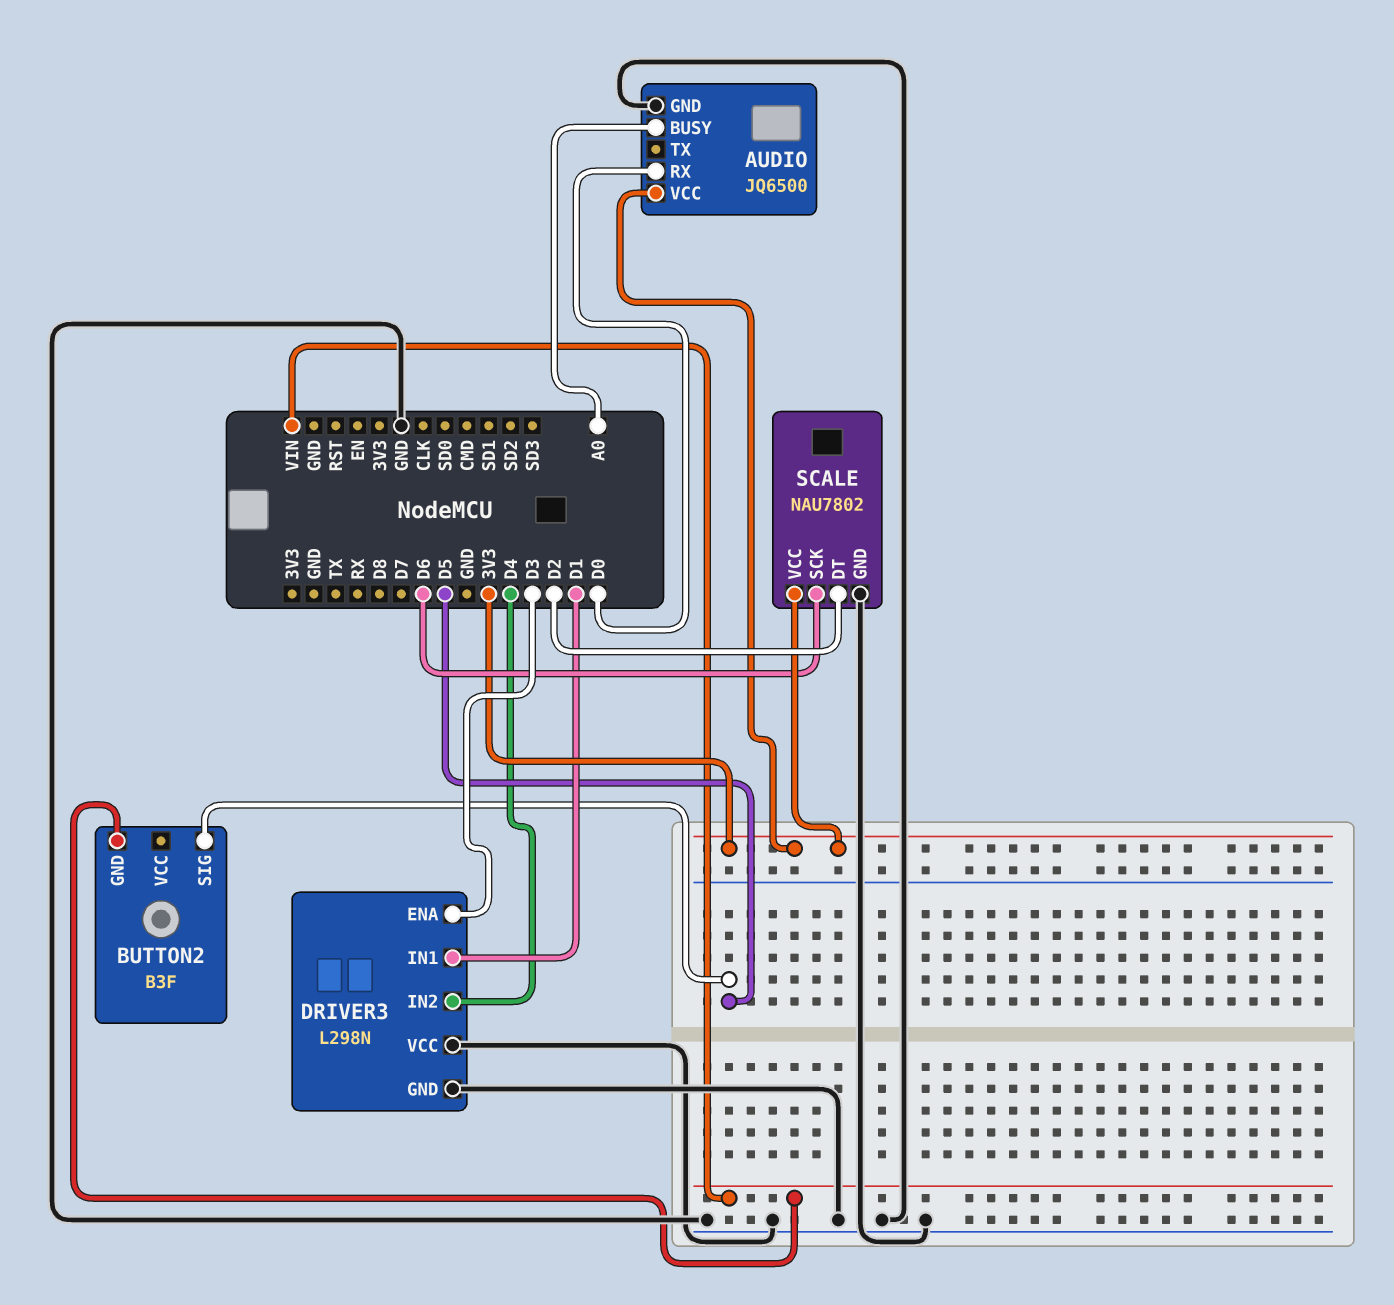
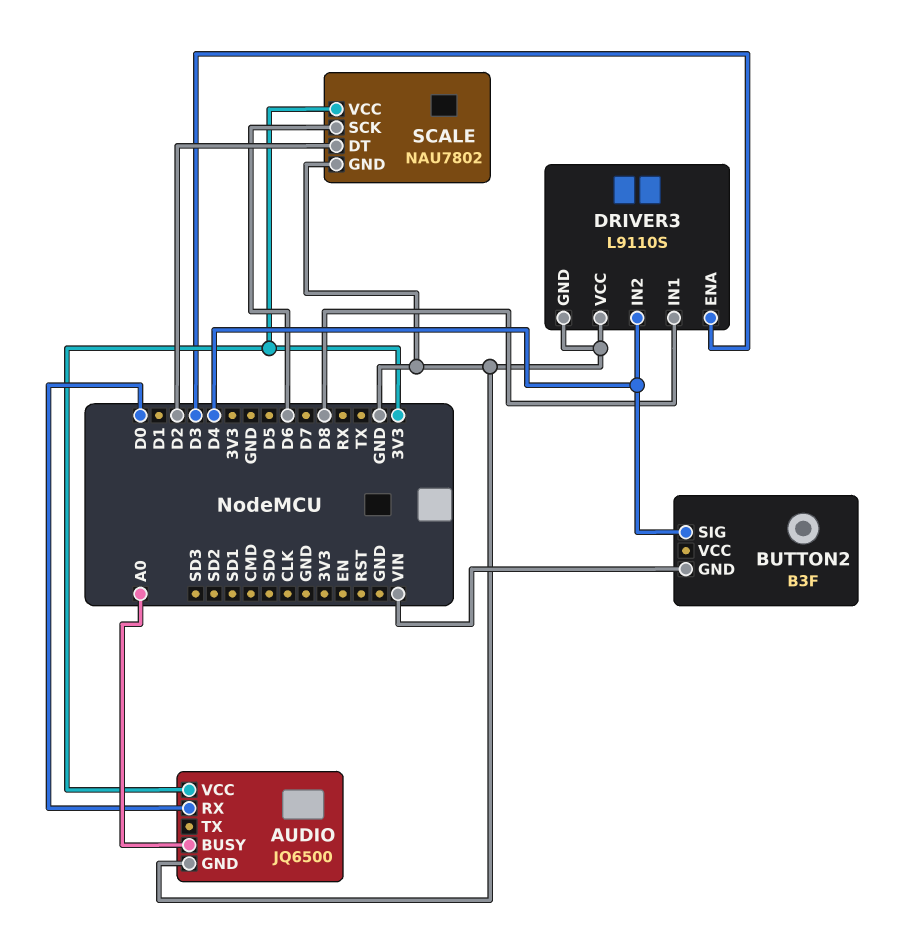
BUTTON2 pin SIG: D5 -> D4
DRIVER3: L298N -> L9110S
DRIVER3 pin IN1: D1 -> D8

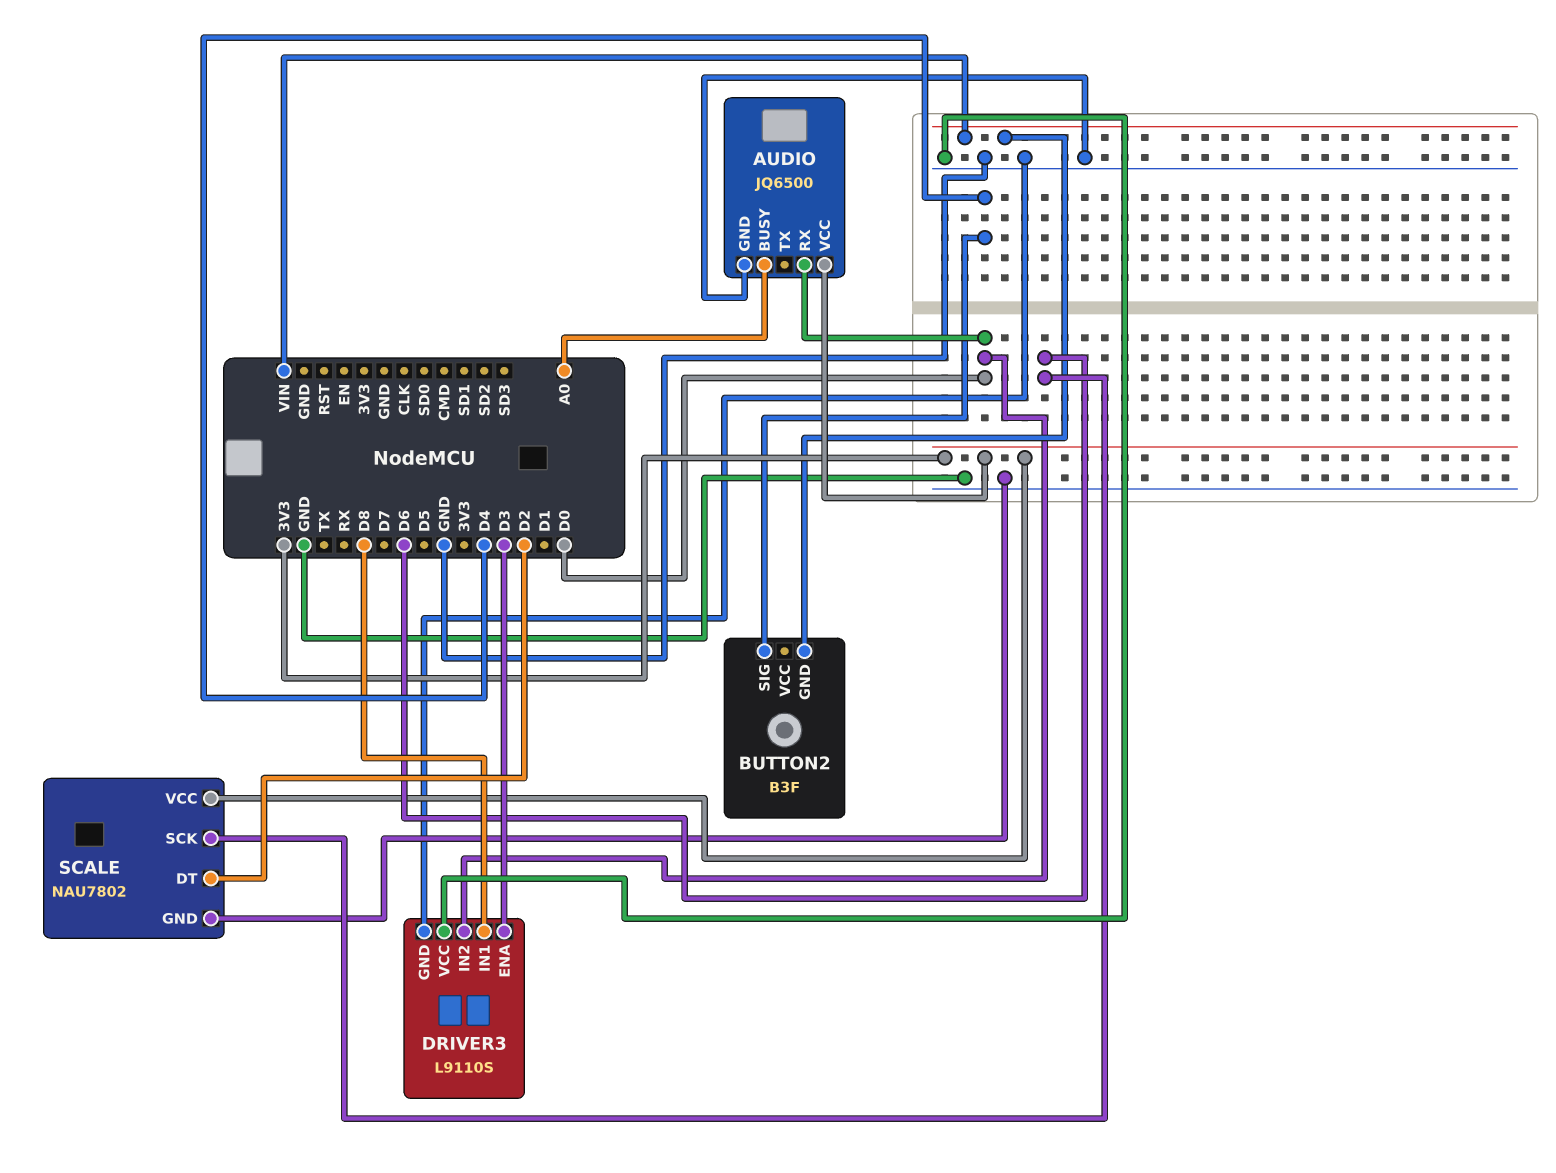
DRIVER3 pin IN2: D4 -> D0

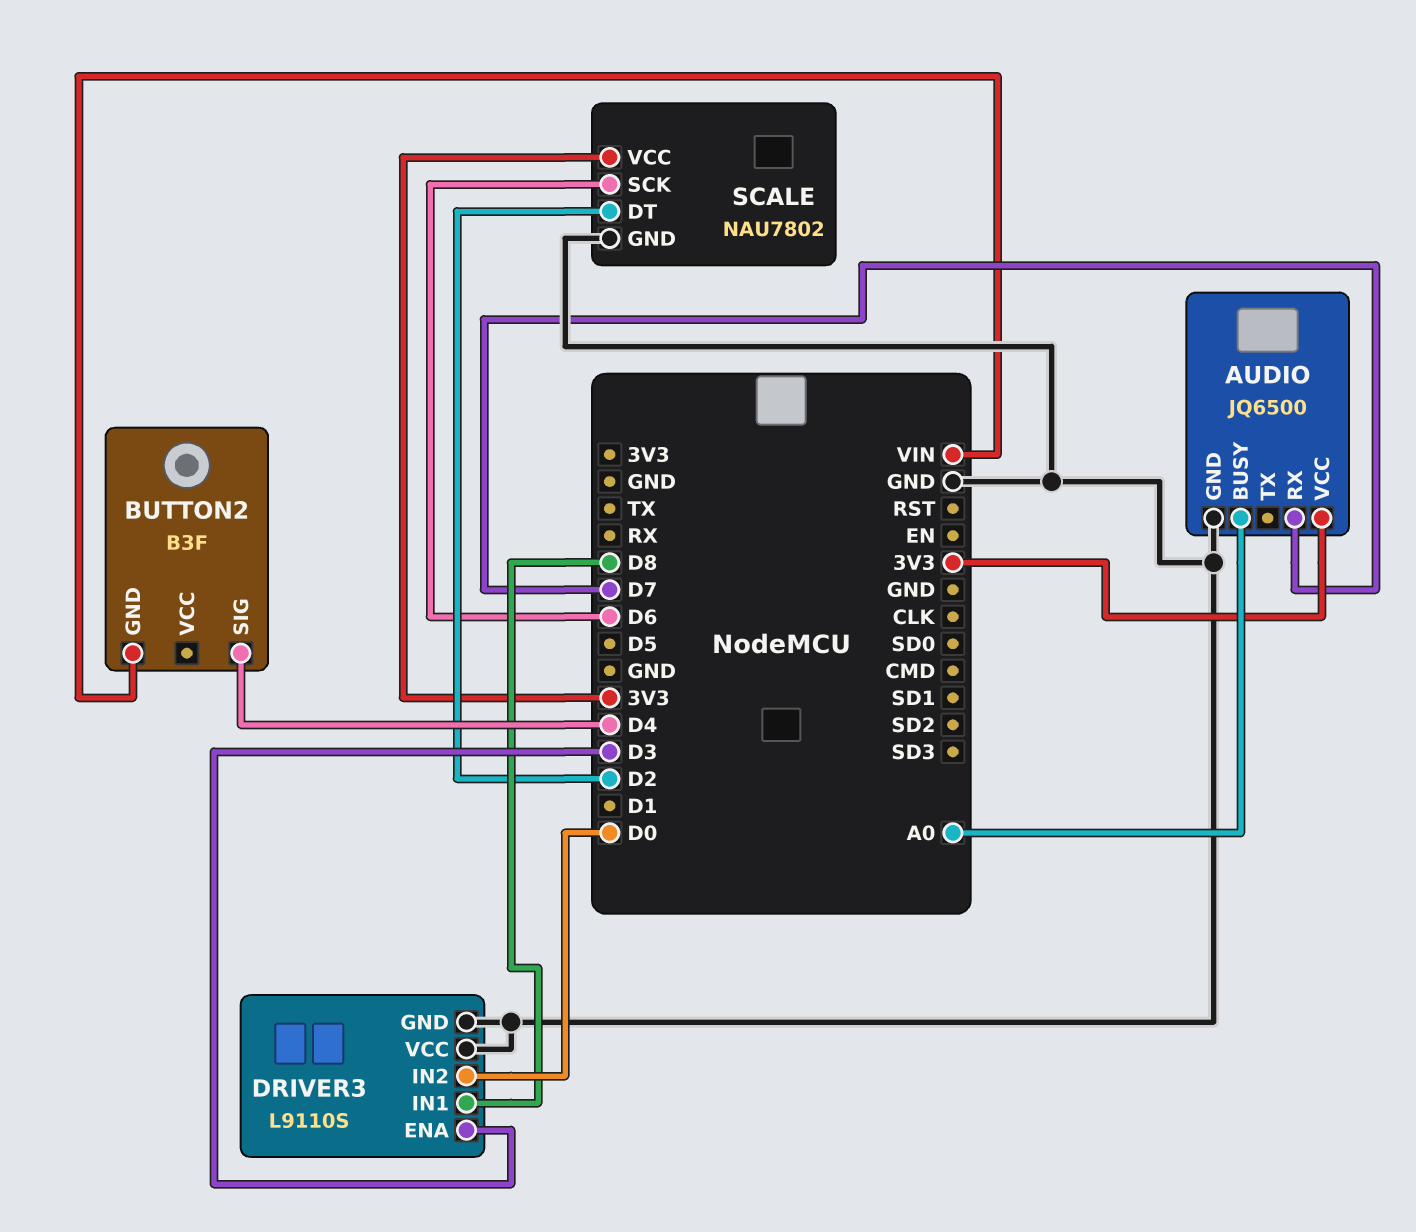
AUDIO pin RX: D0 -> D7

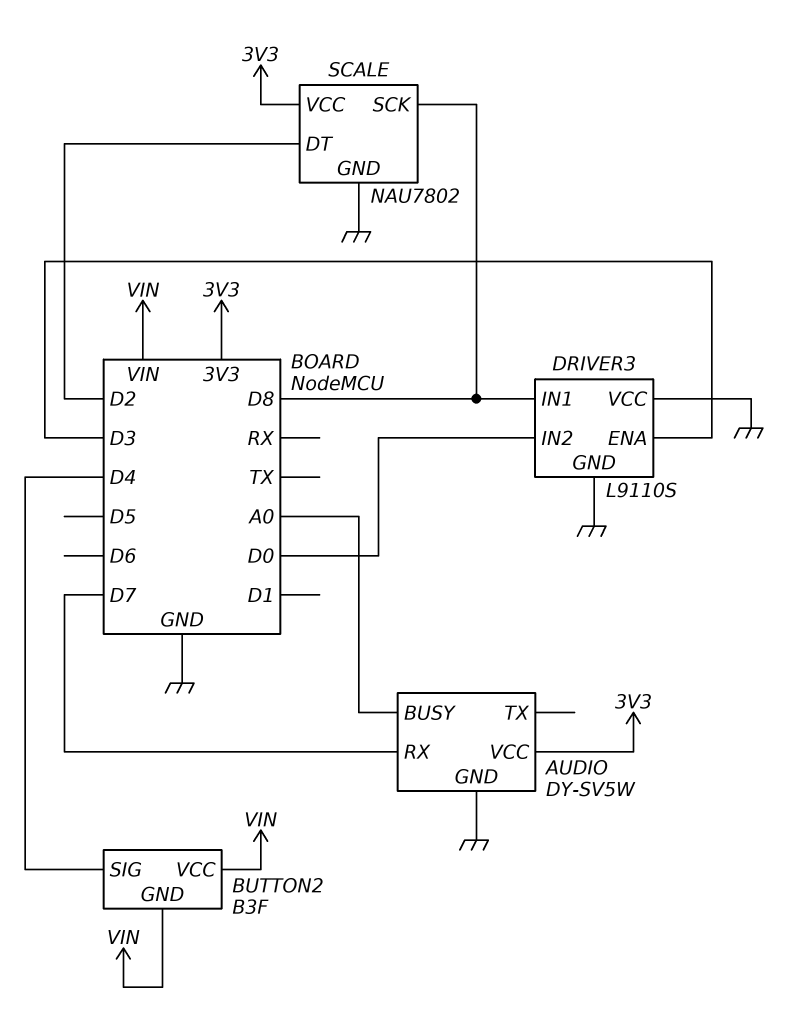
AUDIO: JQ6500 -> DY-SV5W
BUTTON2 pin VCC: none -> VIN
SCALE pin SCK: D6 -> D8

